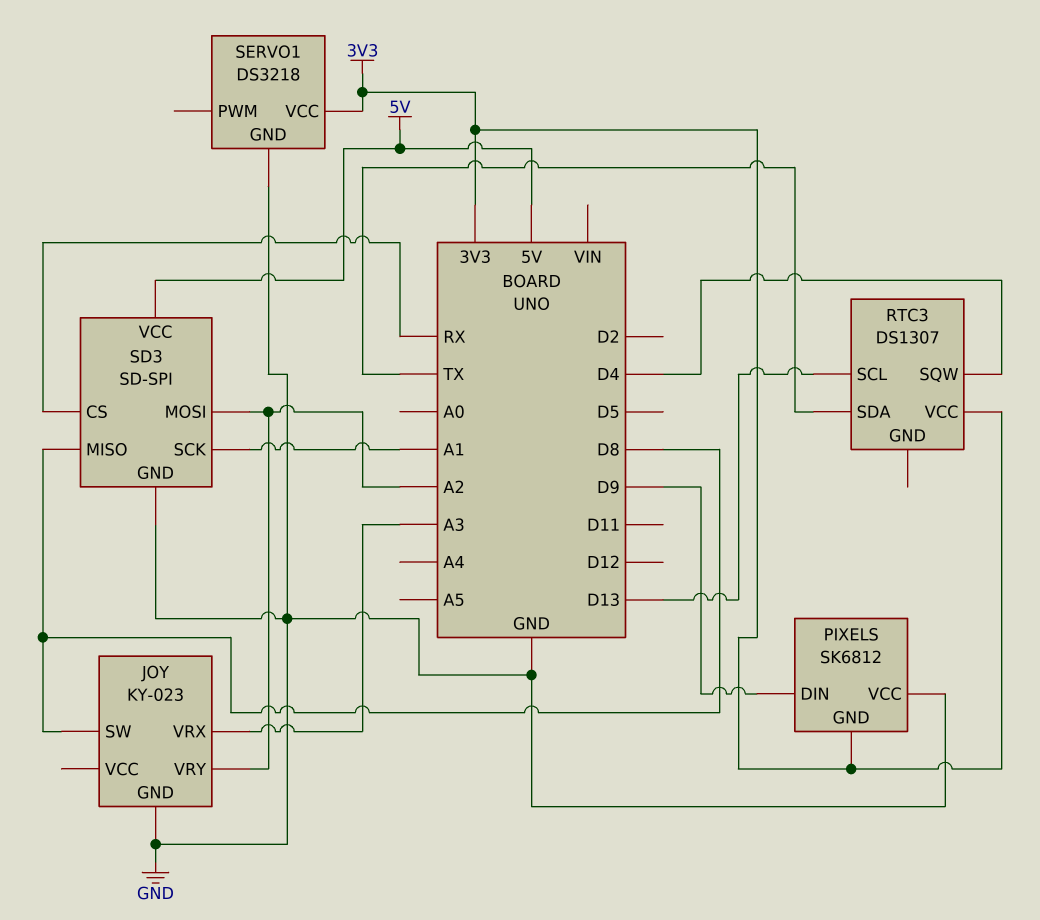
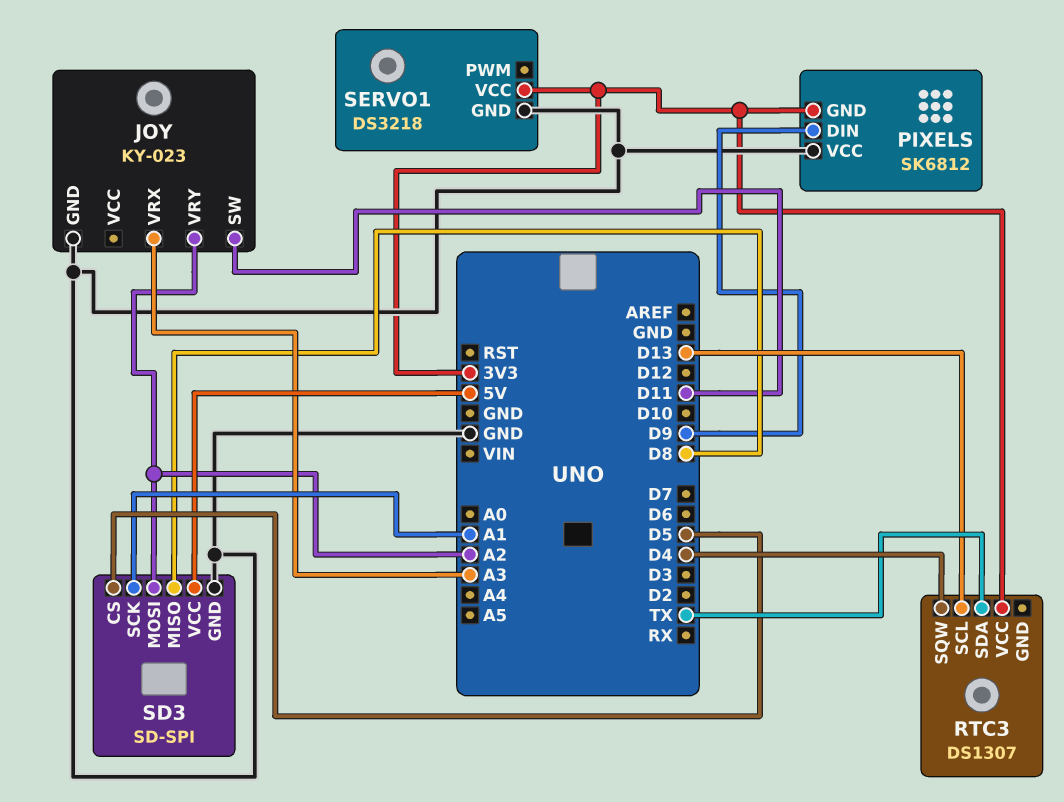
JOY pin SW: D8 -> D11
SD3 pin CS: RX -> D5

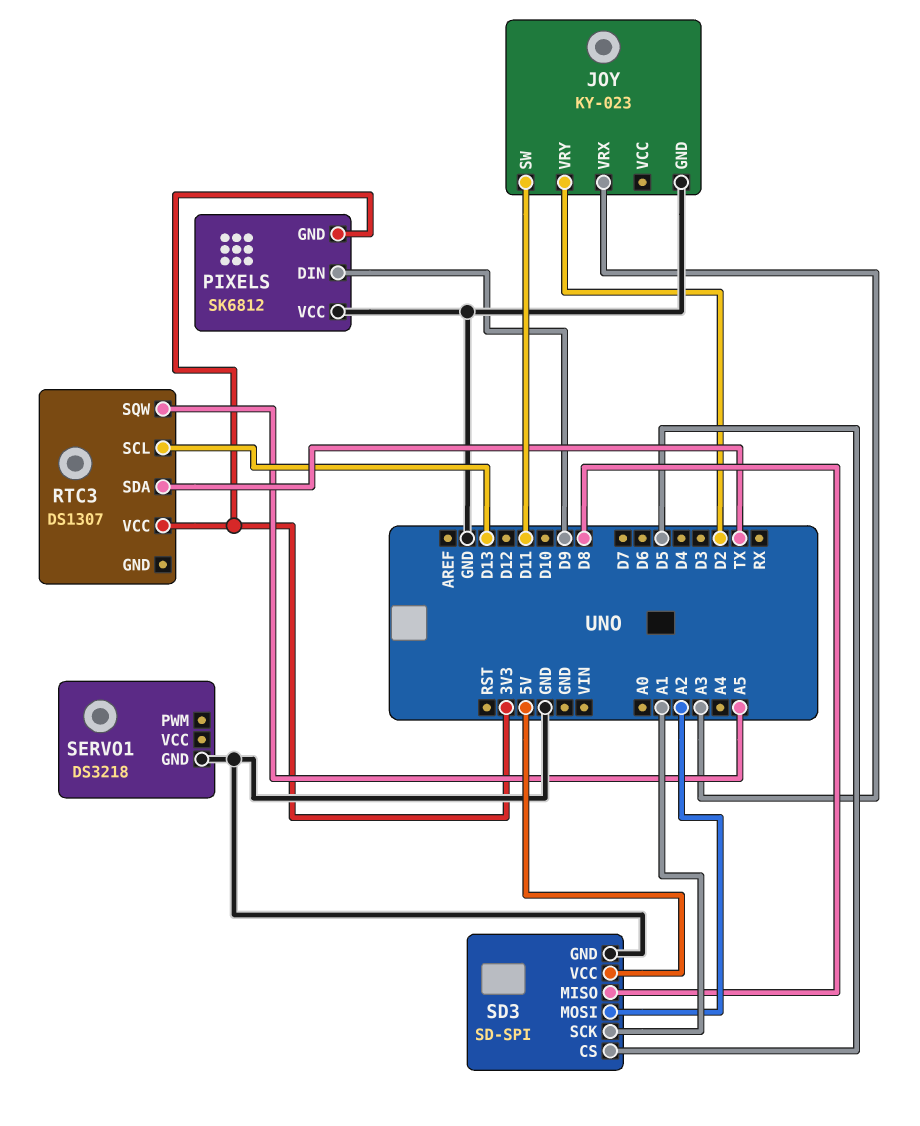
JOY pin VRY: A2 -> D2
RTC3 pin SQW: D4 -> A5
SERVO1 pin VCC: 3V3 -> none

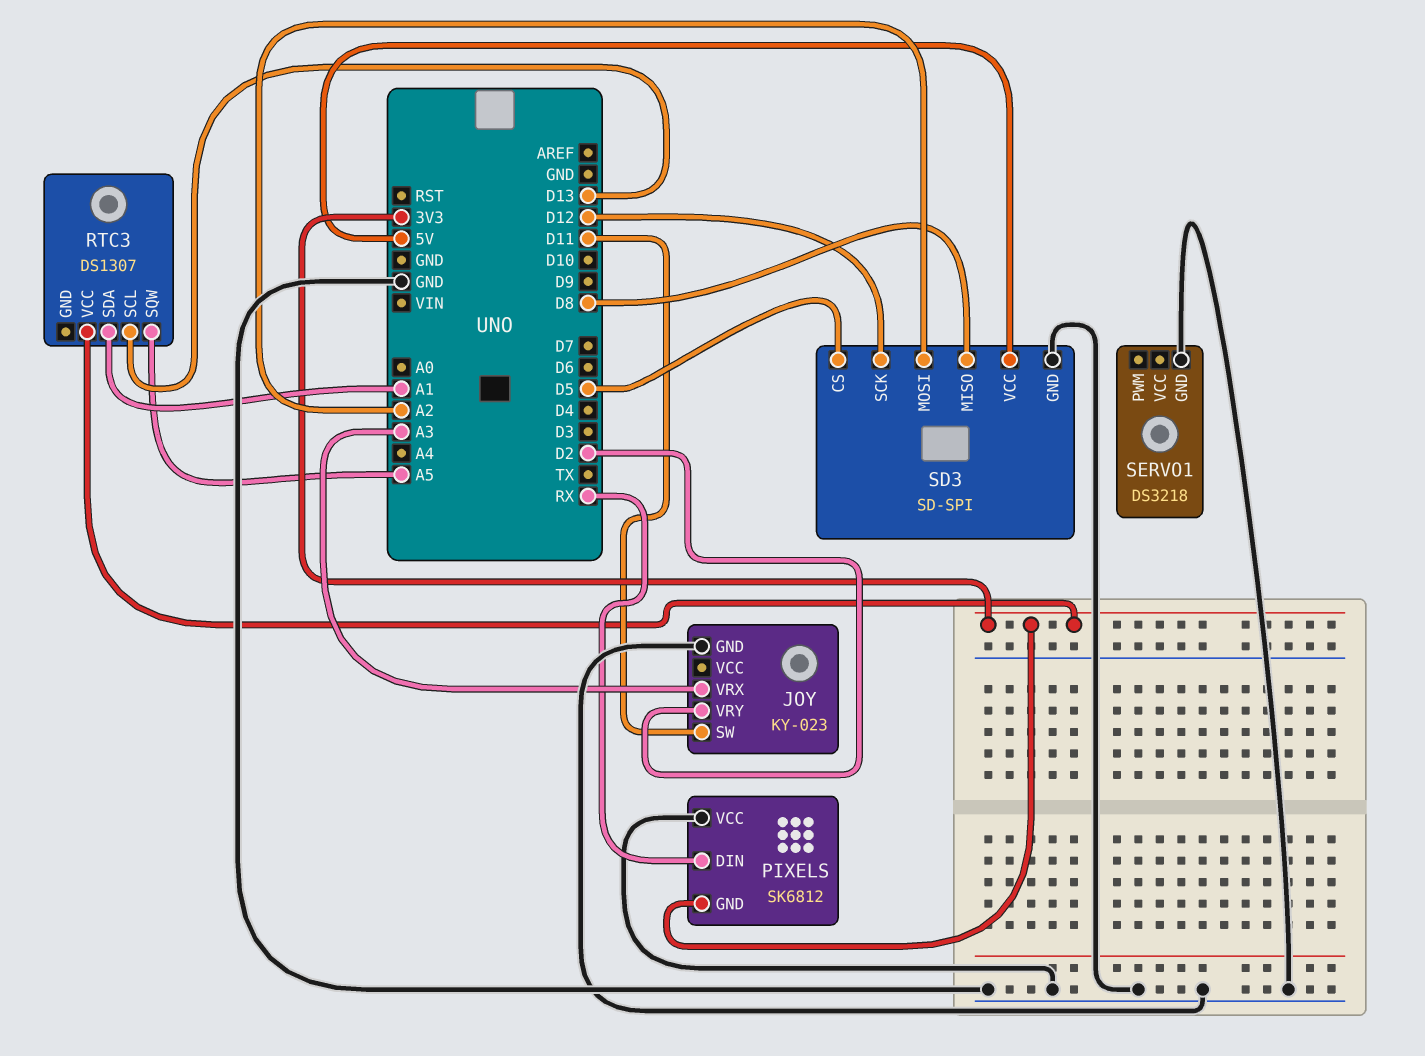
PIXELS pin DIN: D9 -> RX
RTC3 pin SDA: TX -> A1
SD3 pin SCK: A1 -> D12

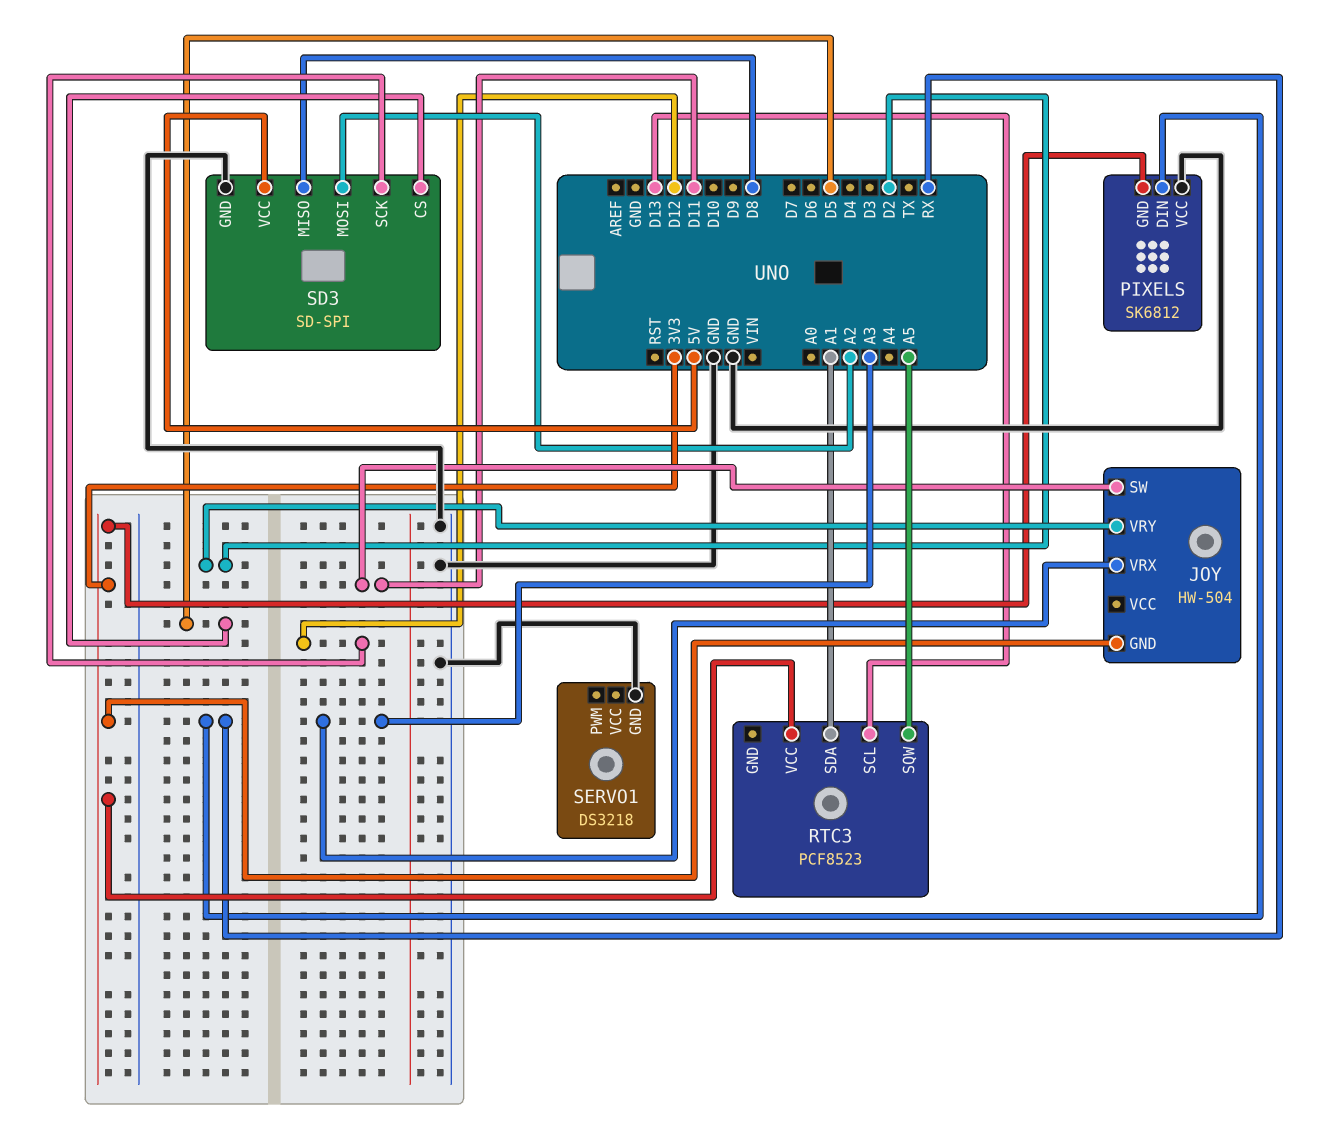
JOY: KY-023 -> HW-504
JOY pin GND: GND -> 3V3
RTC3: DS1307 -> PCF8523

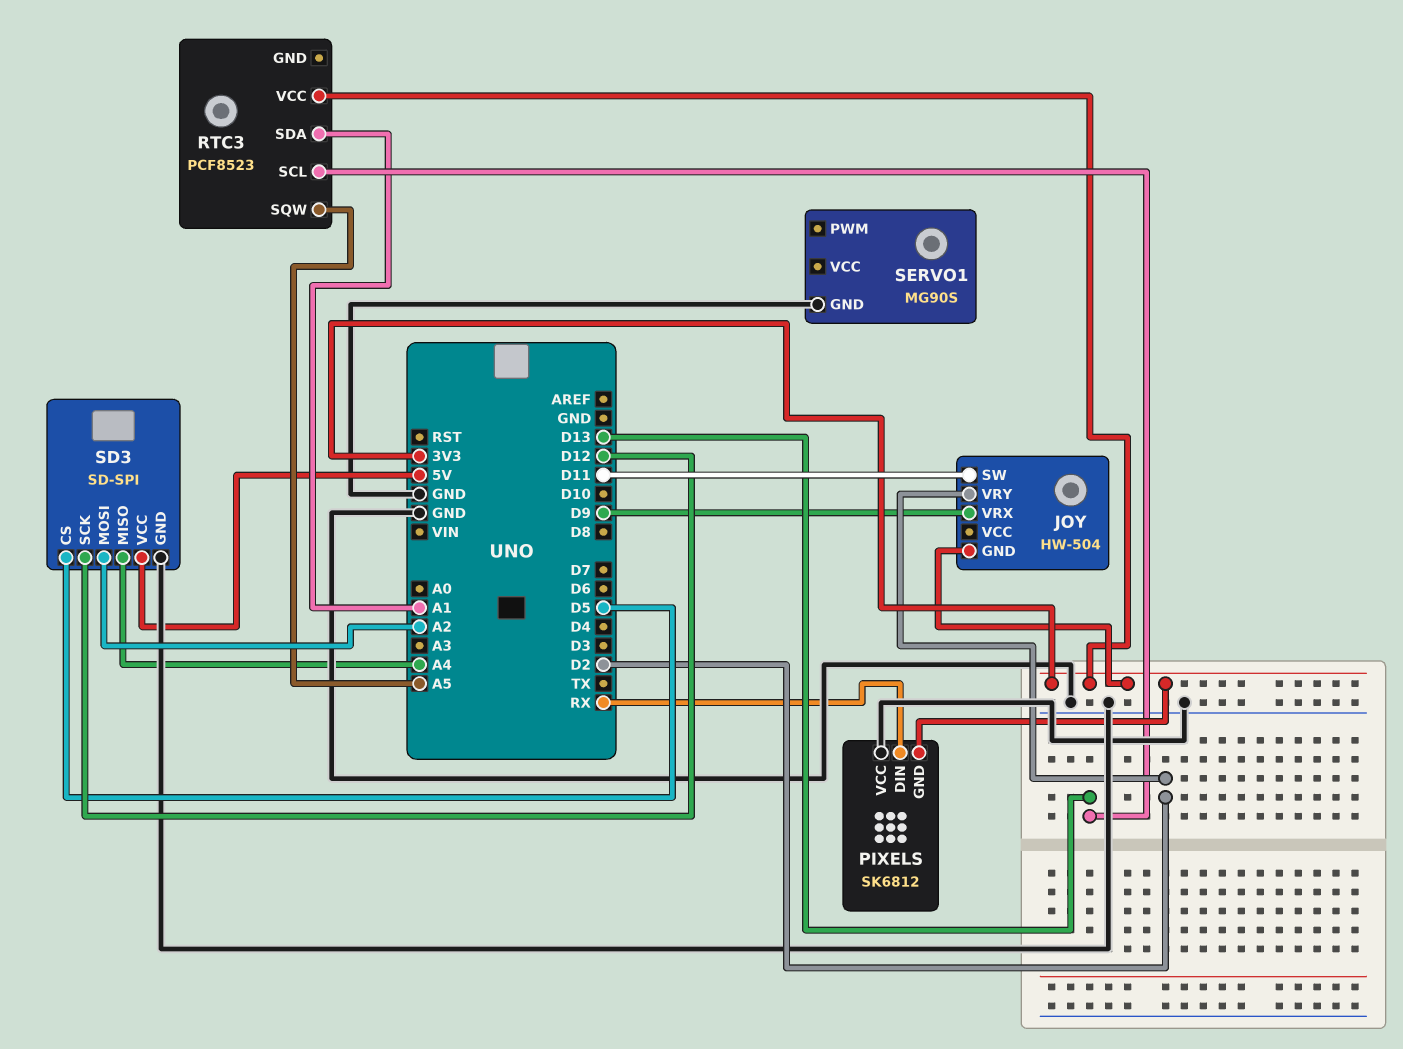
JOY pin VRX: A3 -> D9
SD3 pin MISO: D8 -> A4
SERVO1: DS3218 -> MG90S

